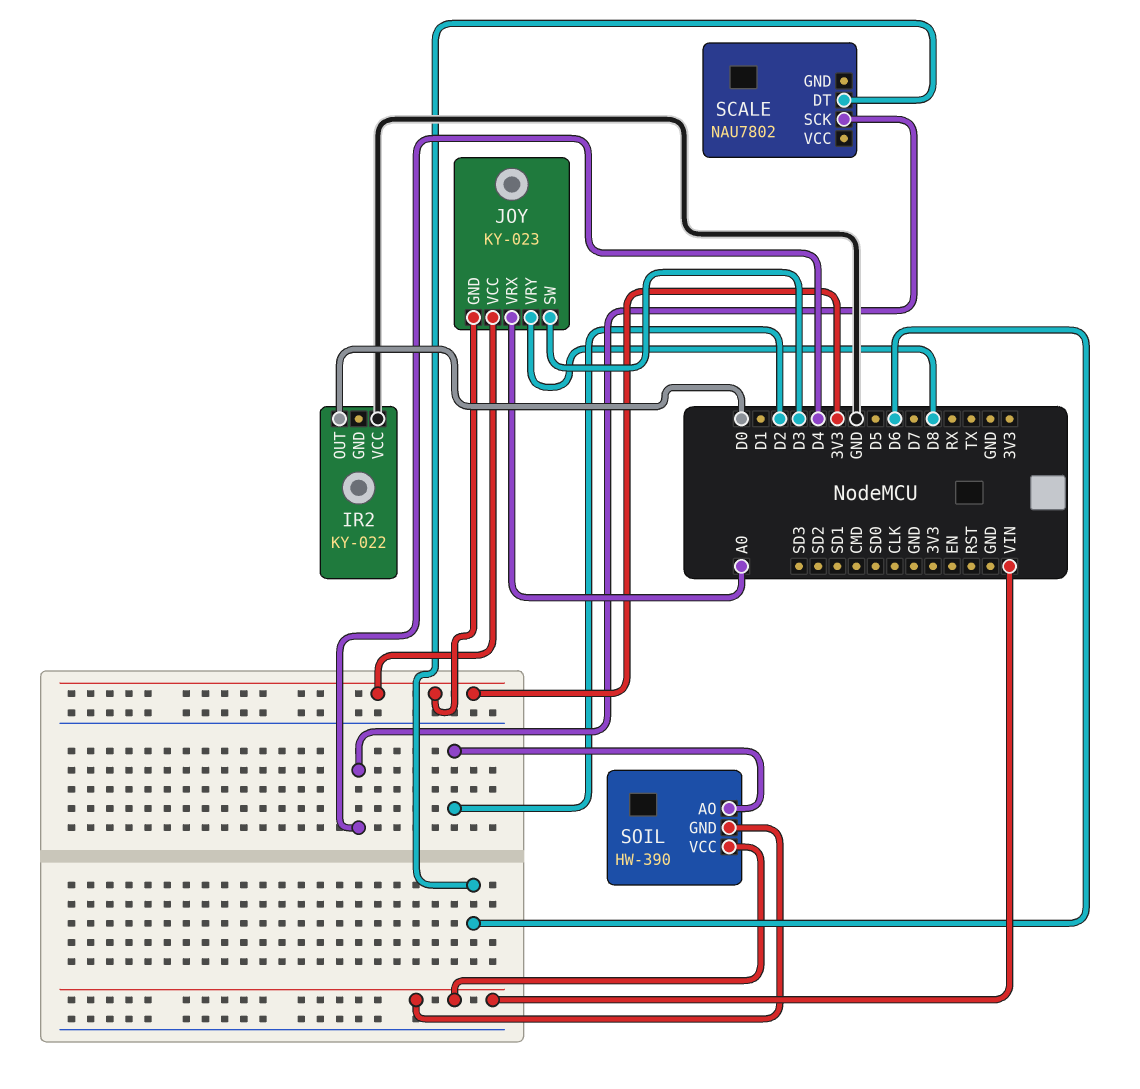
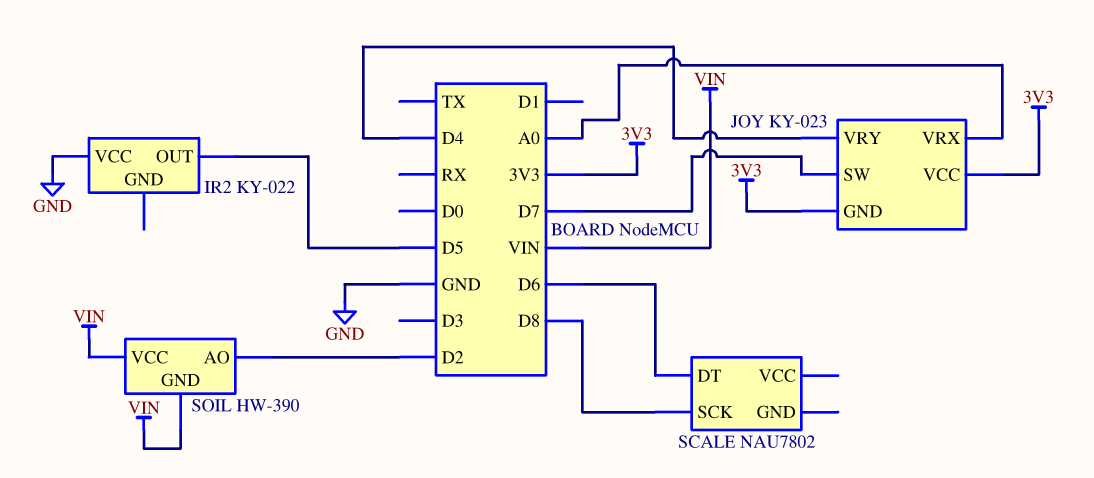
IR2 pin OUT: D0 -> D5
JOY pin SW: D3 -> D7
JOY pin VRY: D8 -> D4
SCALE pin SCK: D4 -> D8

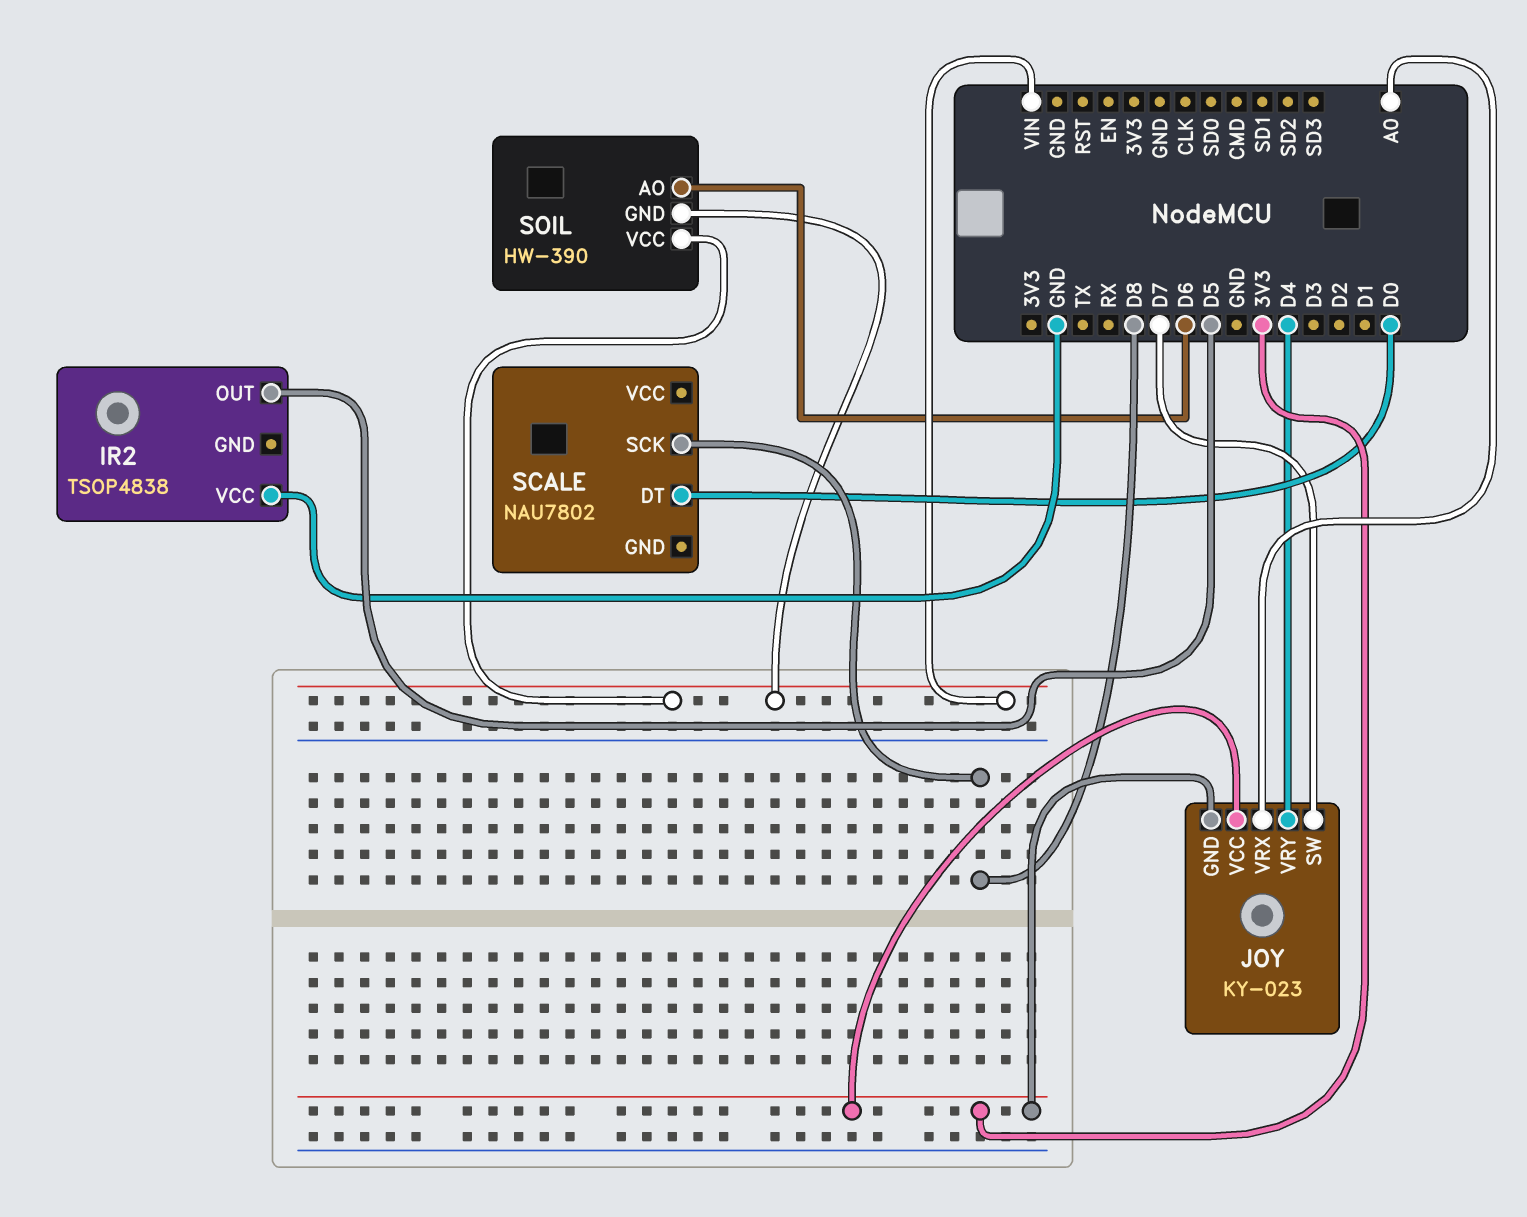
IR2: KY-022 -> TSOP4838
SCALE pin DT: D6 -> D0
SOIL pin AO: D2 -> D6

